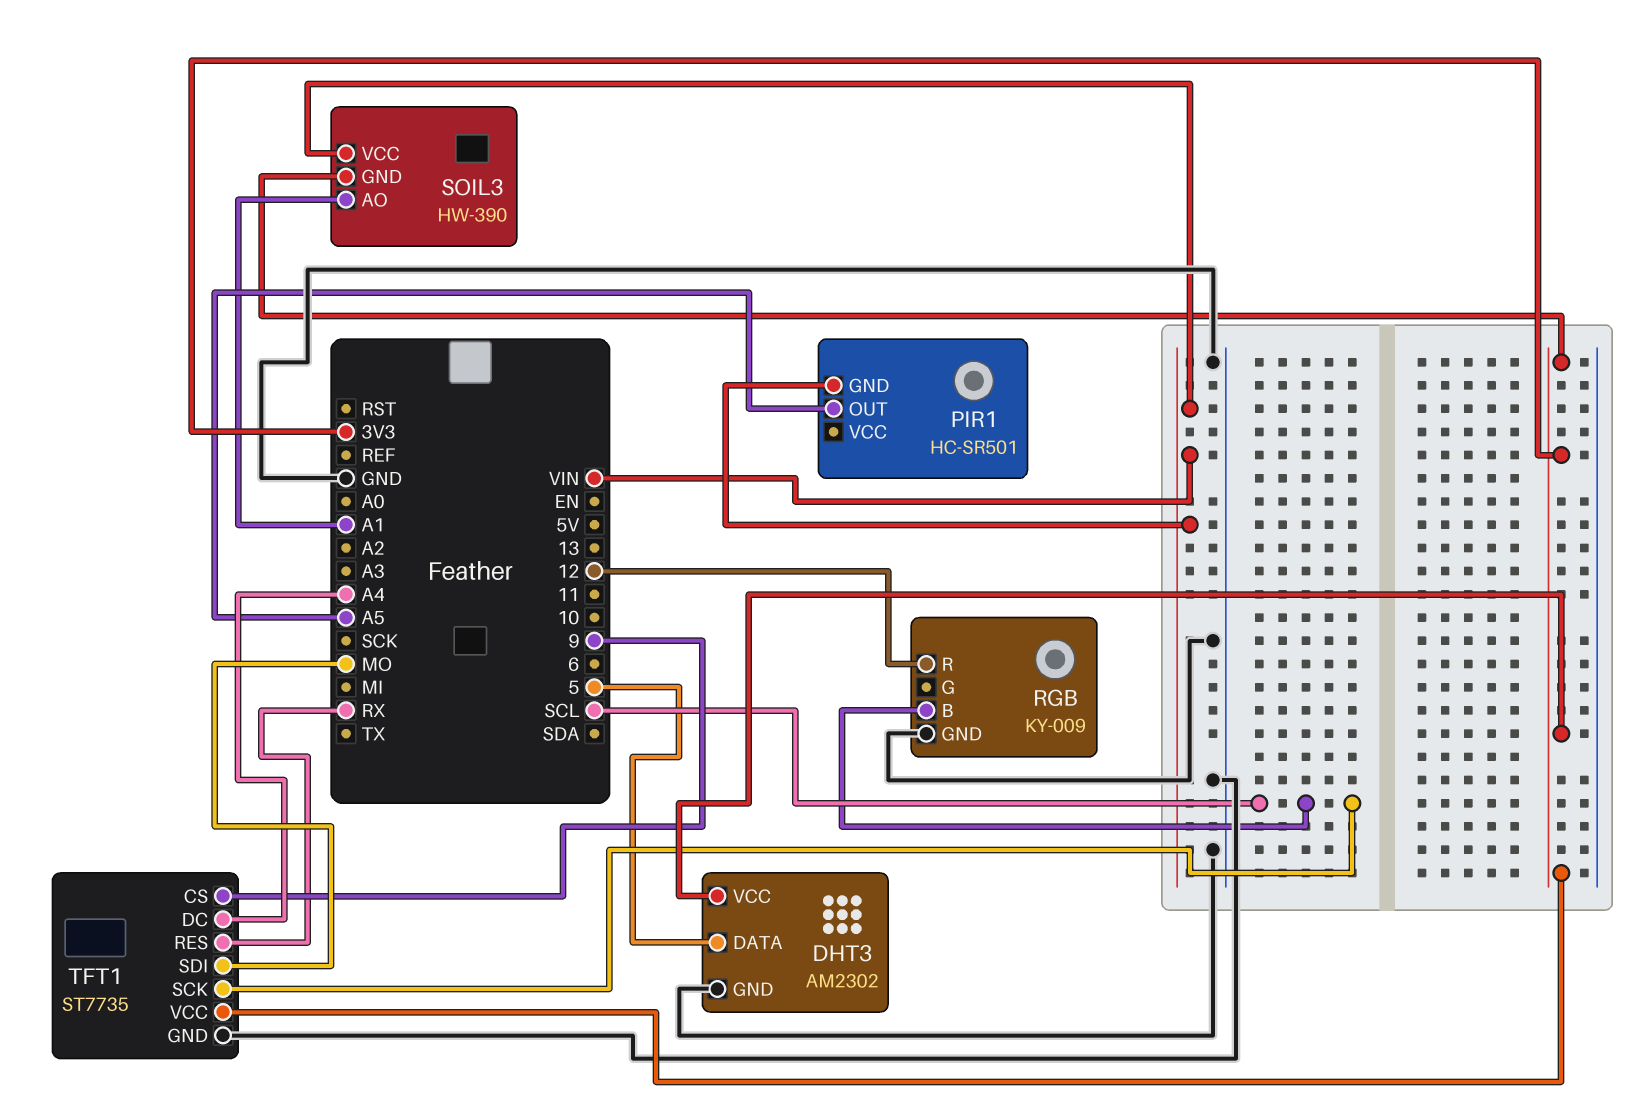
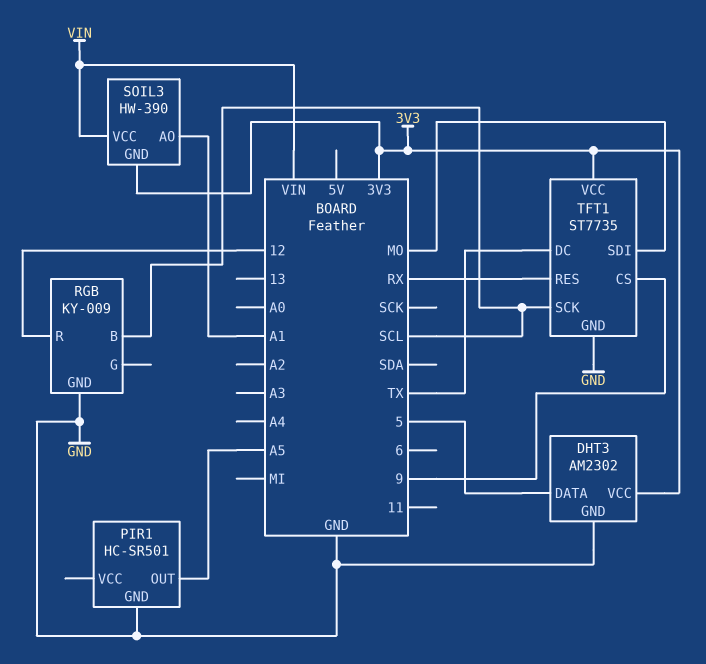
PIR1 pin GND: VIN -> GND
TFT1 pin DC: A4 -> TX

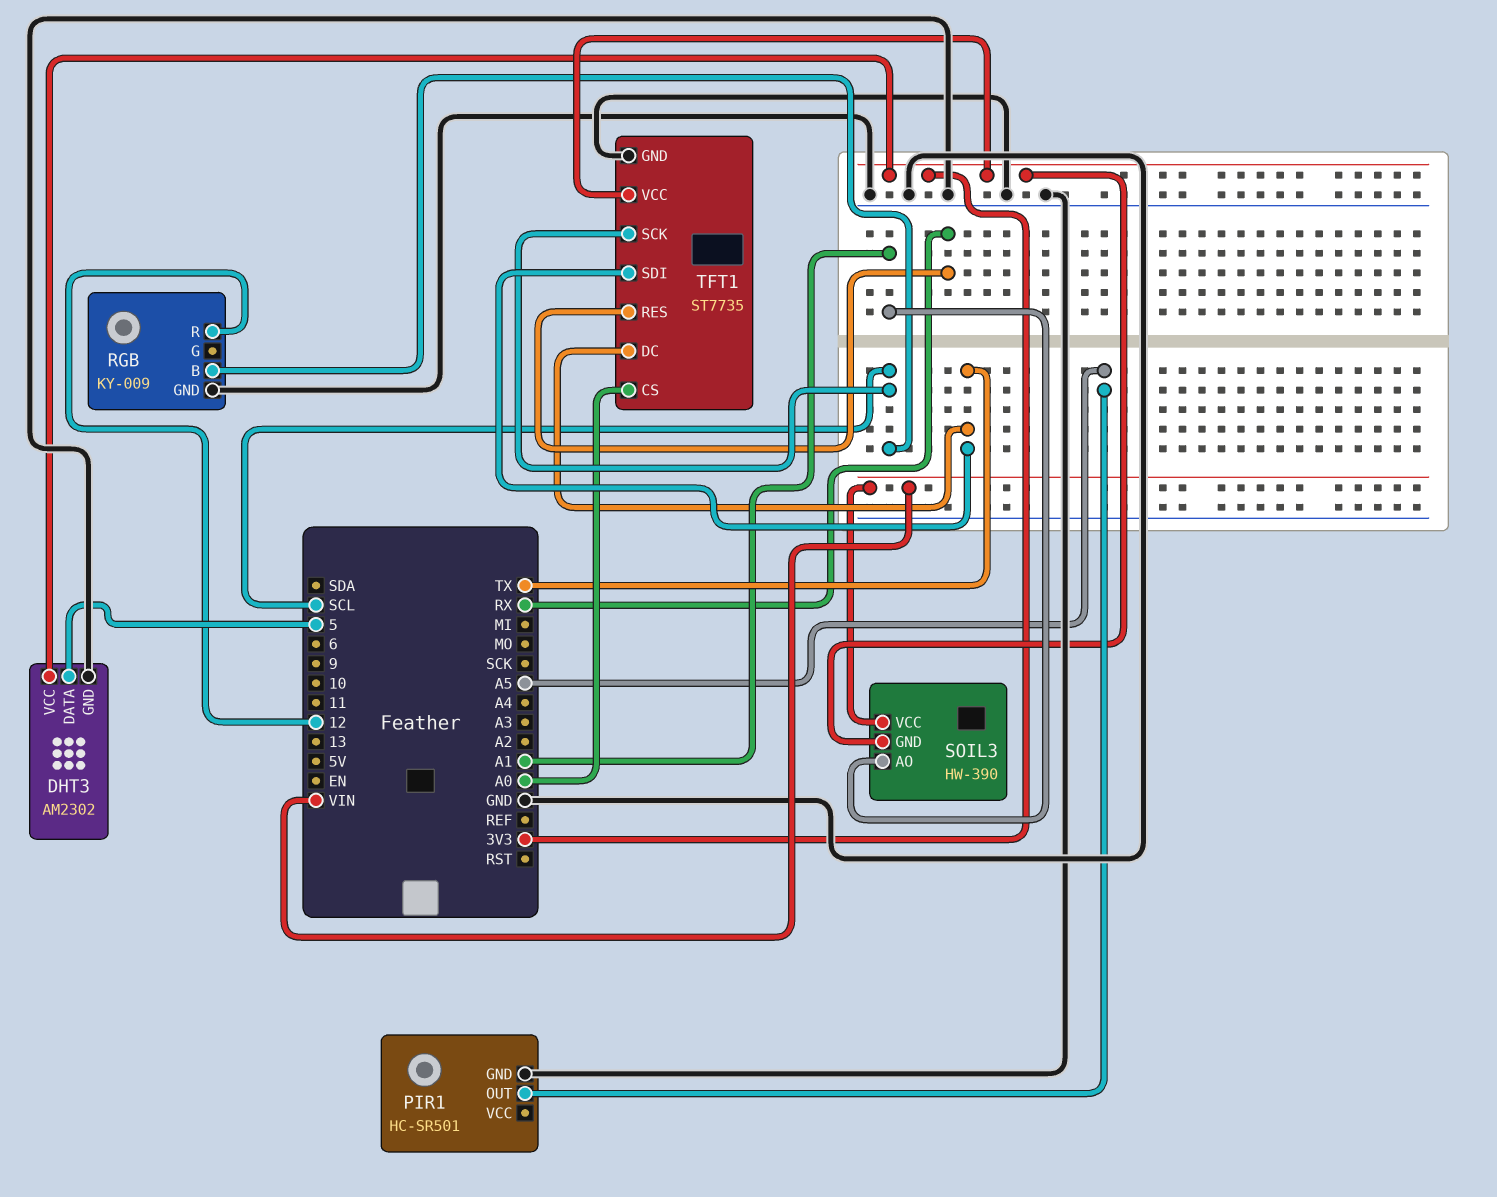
TFT1 pin CS: 9 -> A0
TFT1 pin SDI: MO -> TX

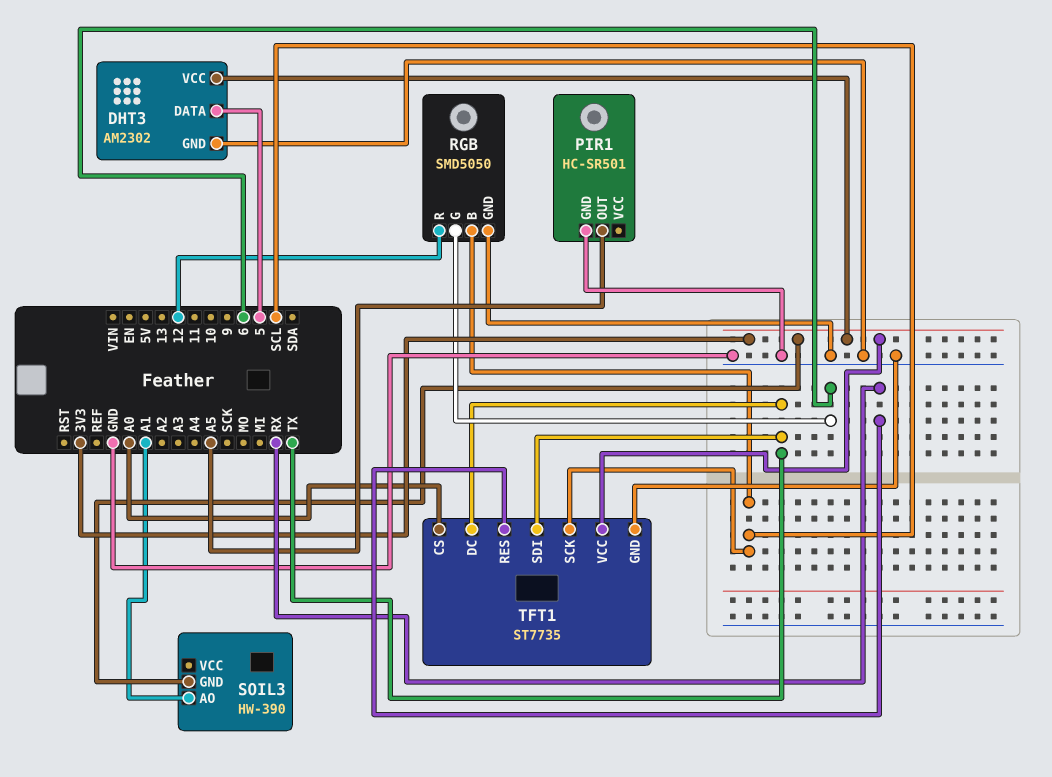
RGB: KY-009 -> SMD5050
RGB pin G: none -> 6
SOIL3 pin VCC: VIN -> none

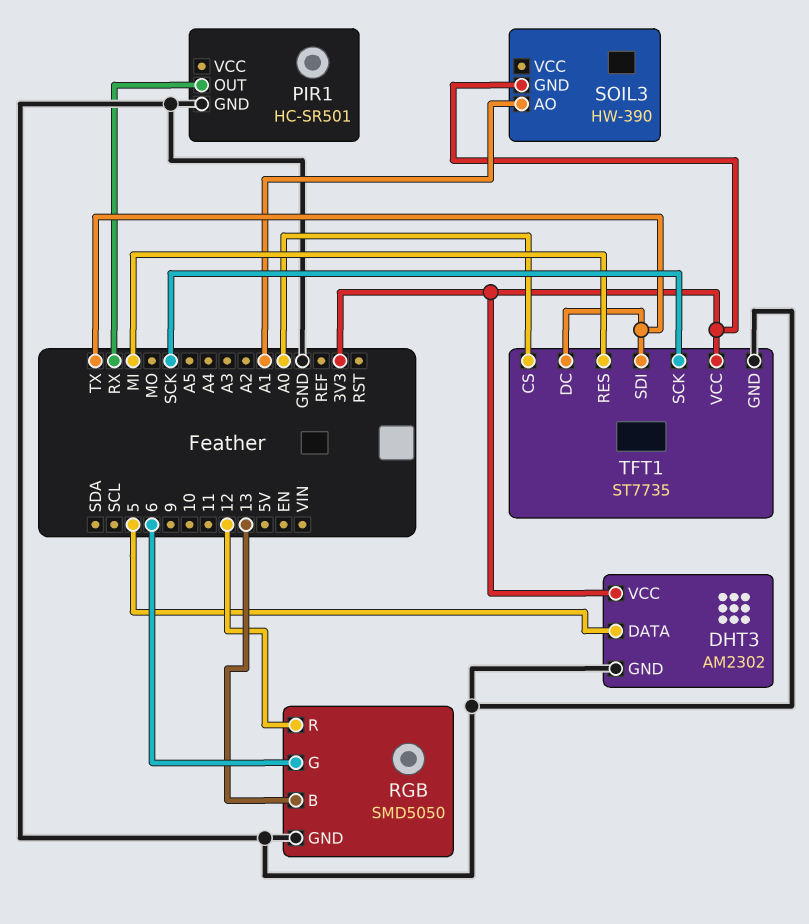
PIR1 pin OUT: A5 -> RX
RGB pin B: SCL -> 13
TFT1 pin RES: RX -> MI
TFT1 pin SCK: SCL -> SCK

